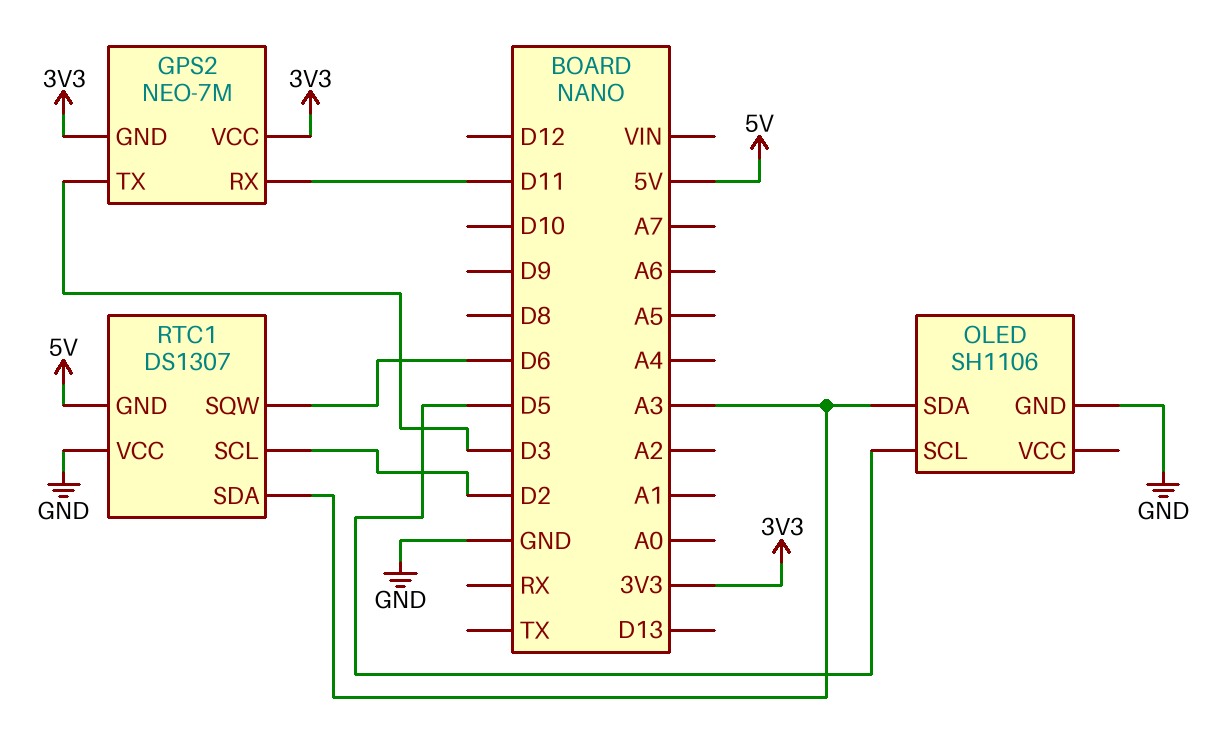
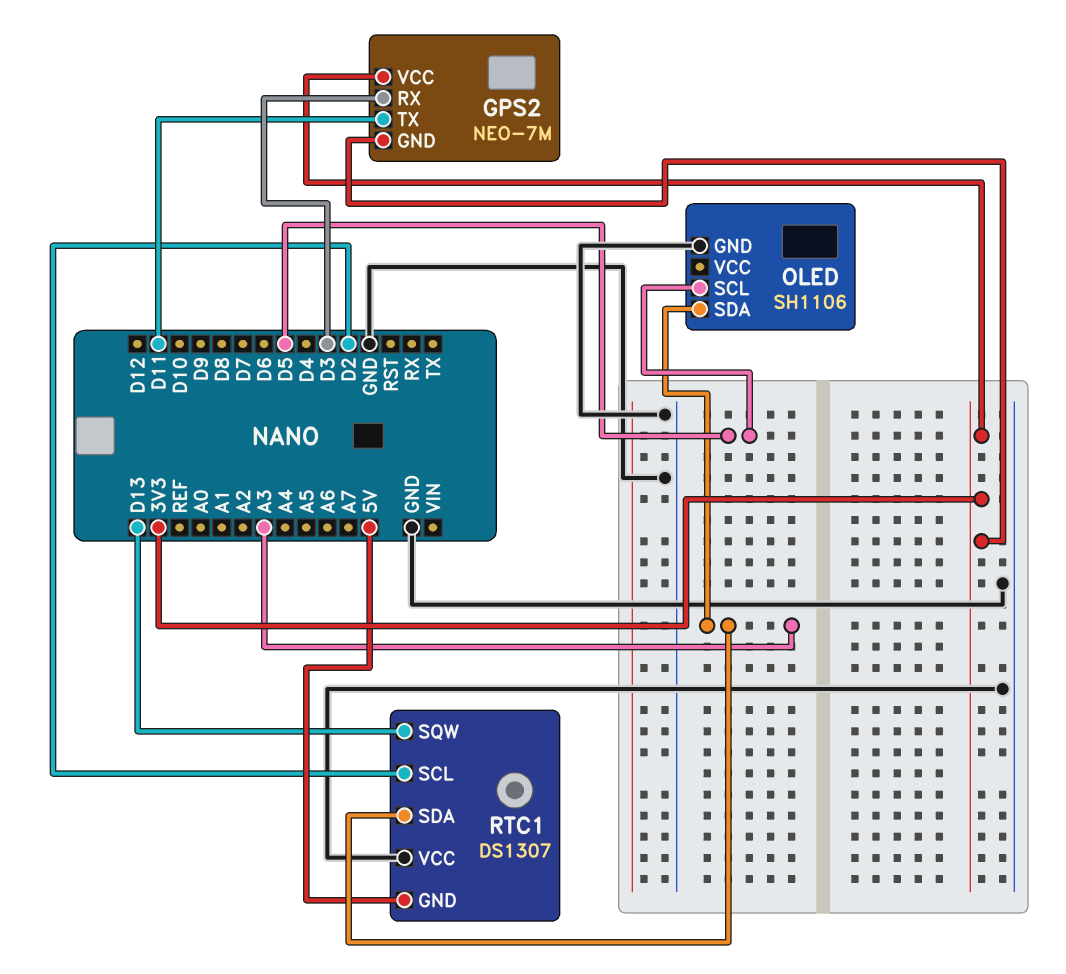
GPS2 pin RX: D11 -> D3
GPS2 pin TX: D3 -> D11
RTC1 pin SQW: D6 -> D13

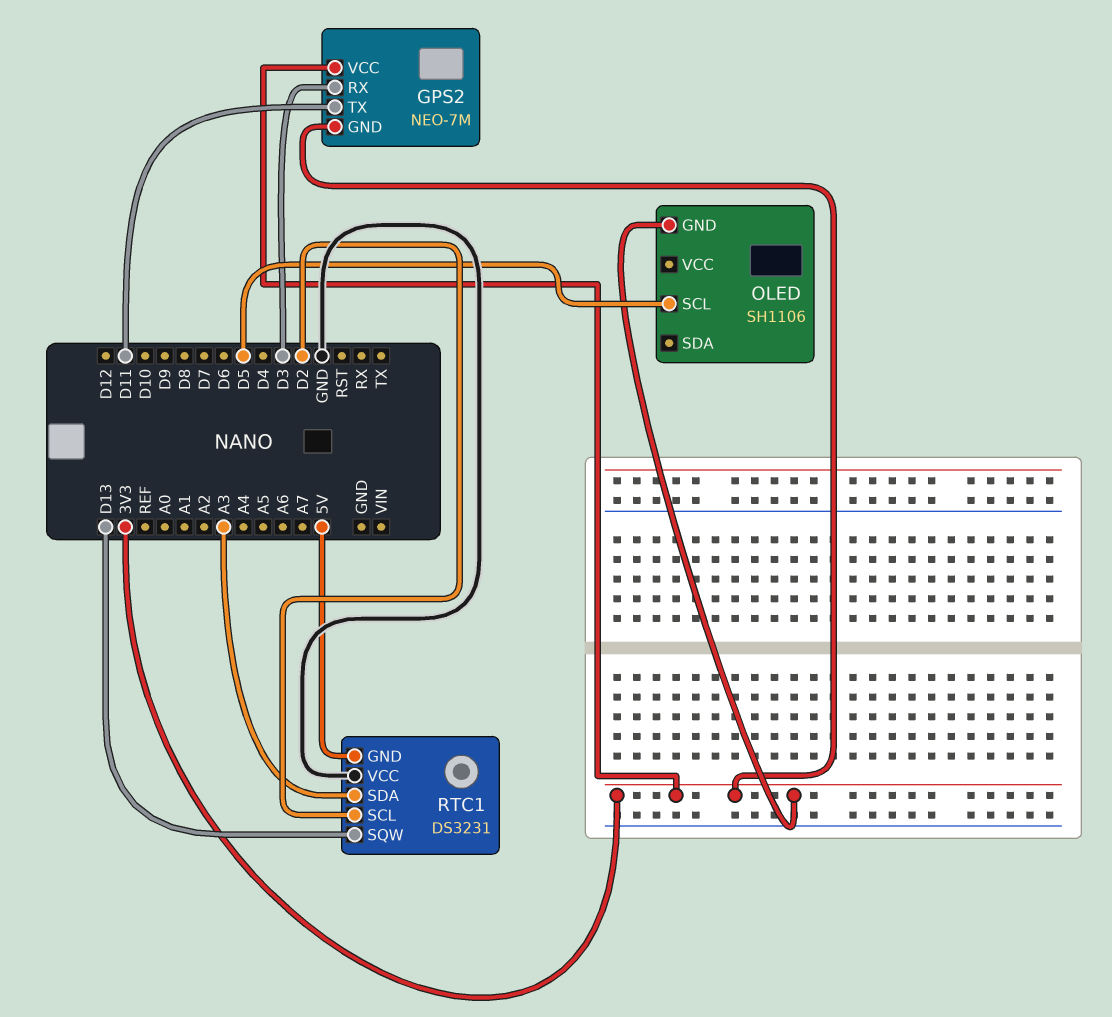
OLED pin GND: GND -> 3V3
OLED pin SDA: A3 -> none
RTC1: DS1307 -> DS3231

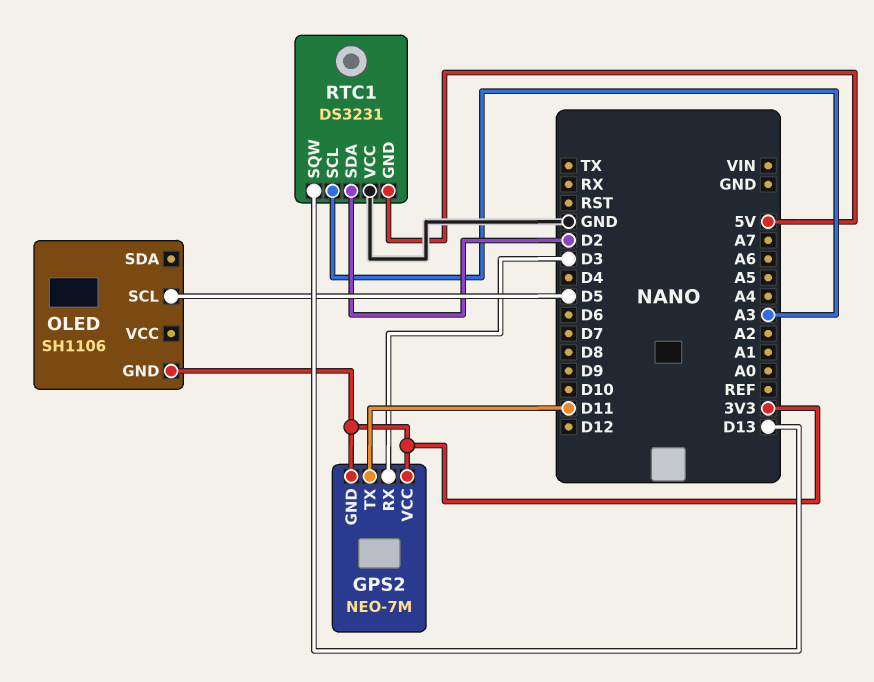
RTC1 pin SCL: D2 -> A3
RTC1 pin SDA: A3 -> D2

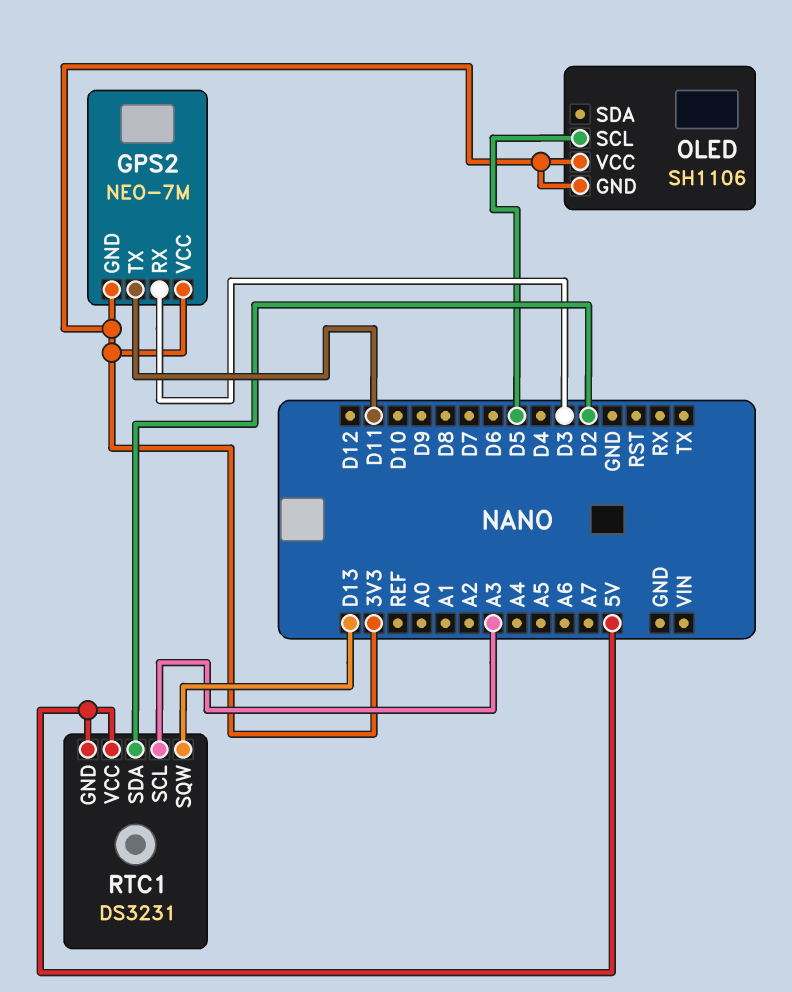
OLED pin VCC: none -> 3V3
RTC1 pin VCC: GND -> 5V

